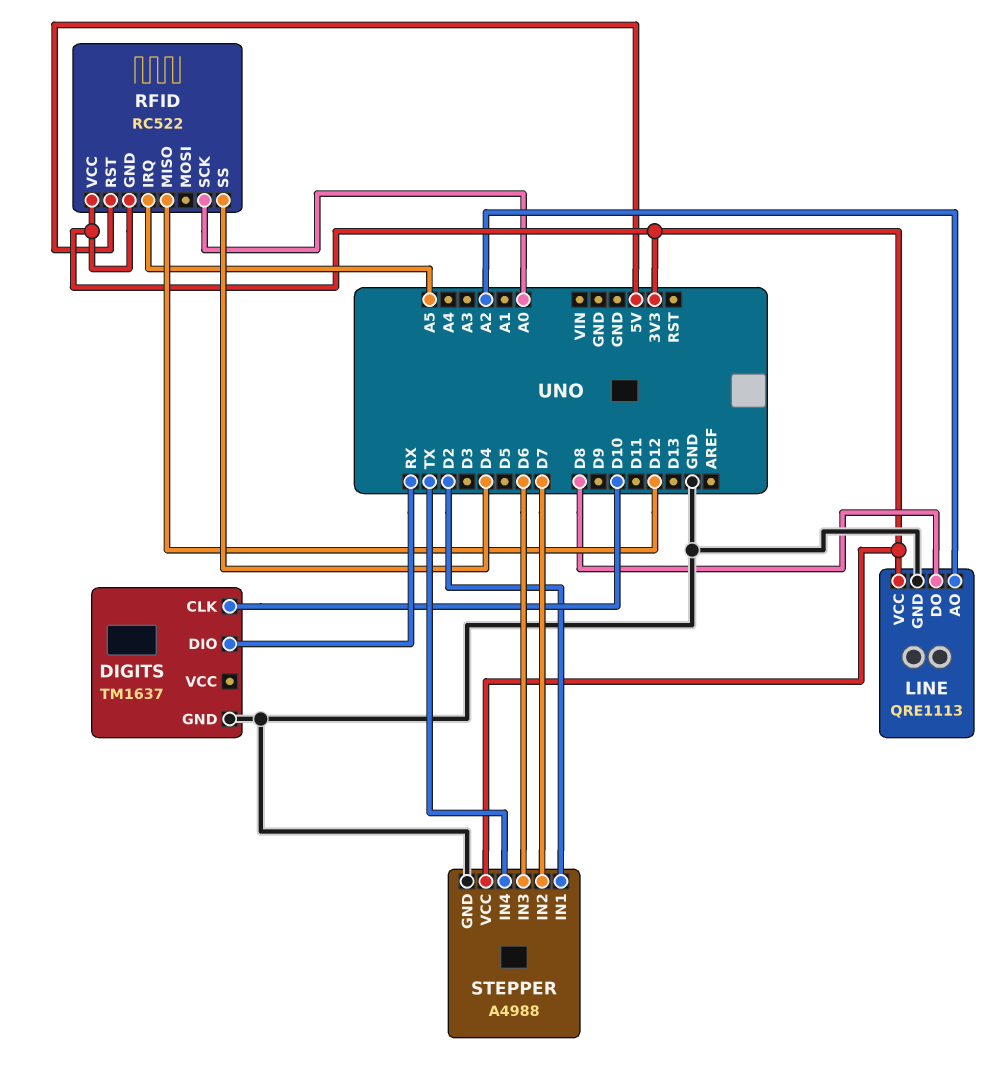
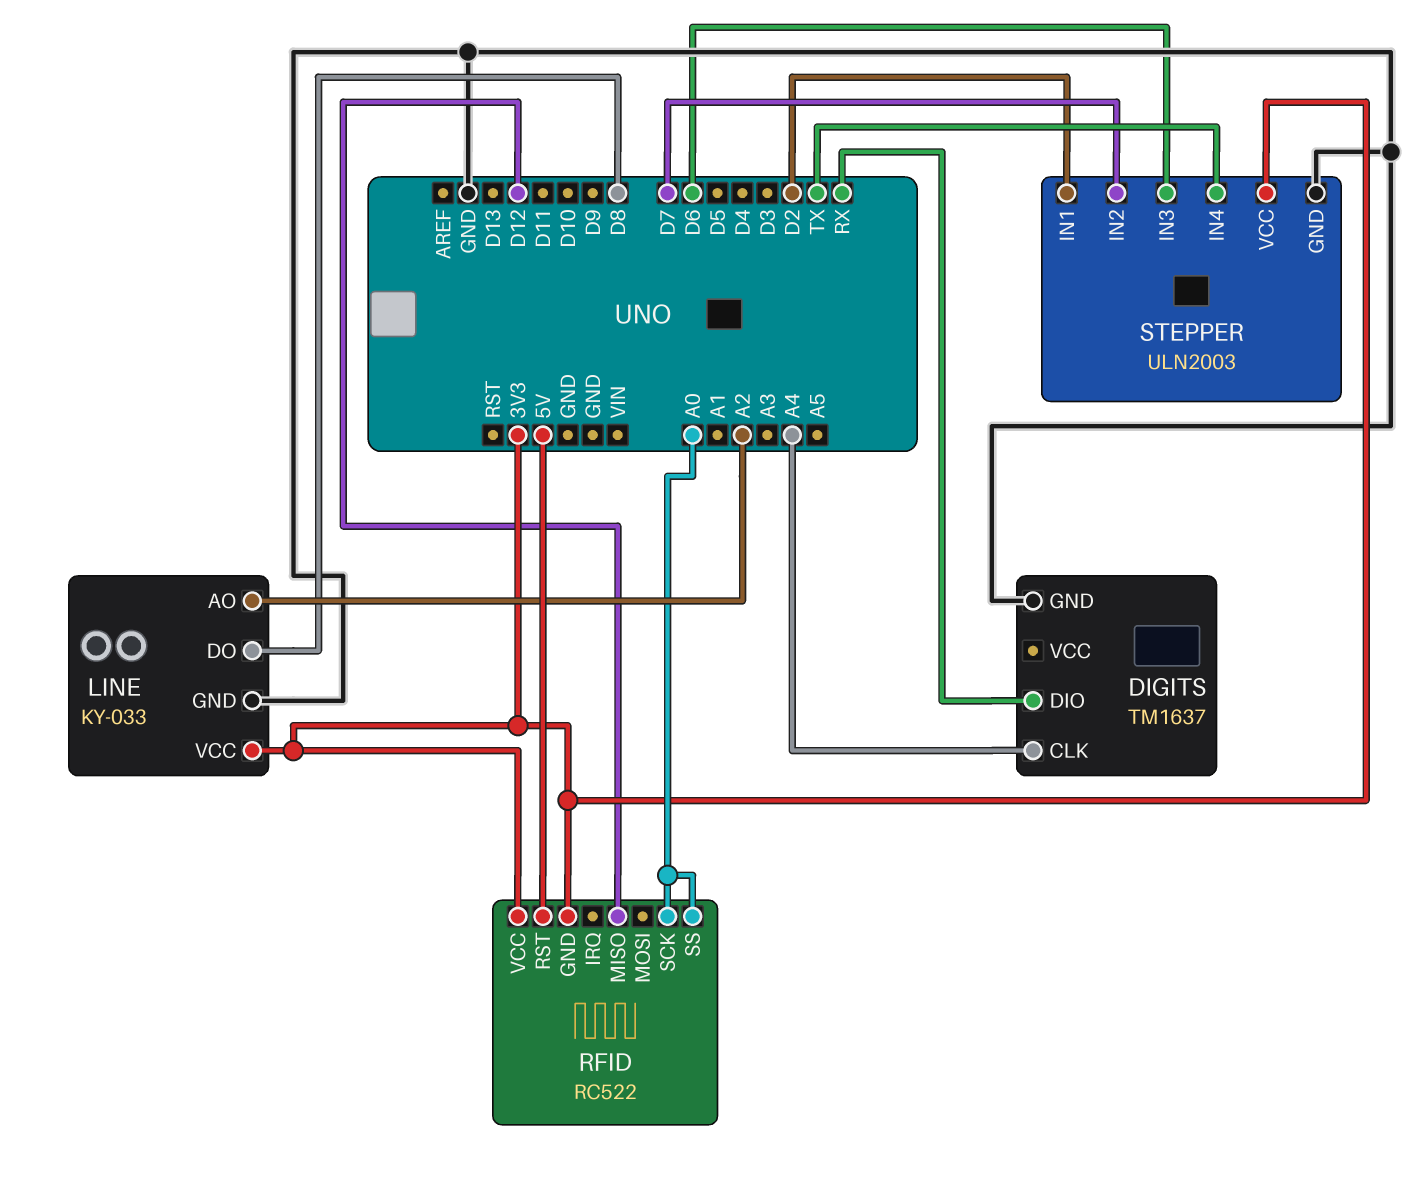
DIGITS pin CLK: D10 -> A4
LINE: QRE1113 -> KY-033
RFID pin IRQ: A5 -> none
RFID pin SS: D4 -> A0
STEPPER: A4988 -> ULN2003

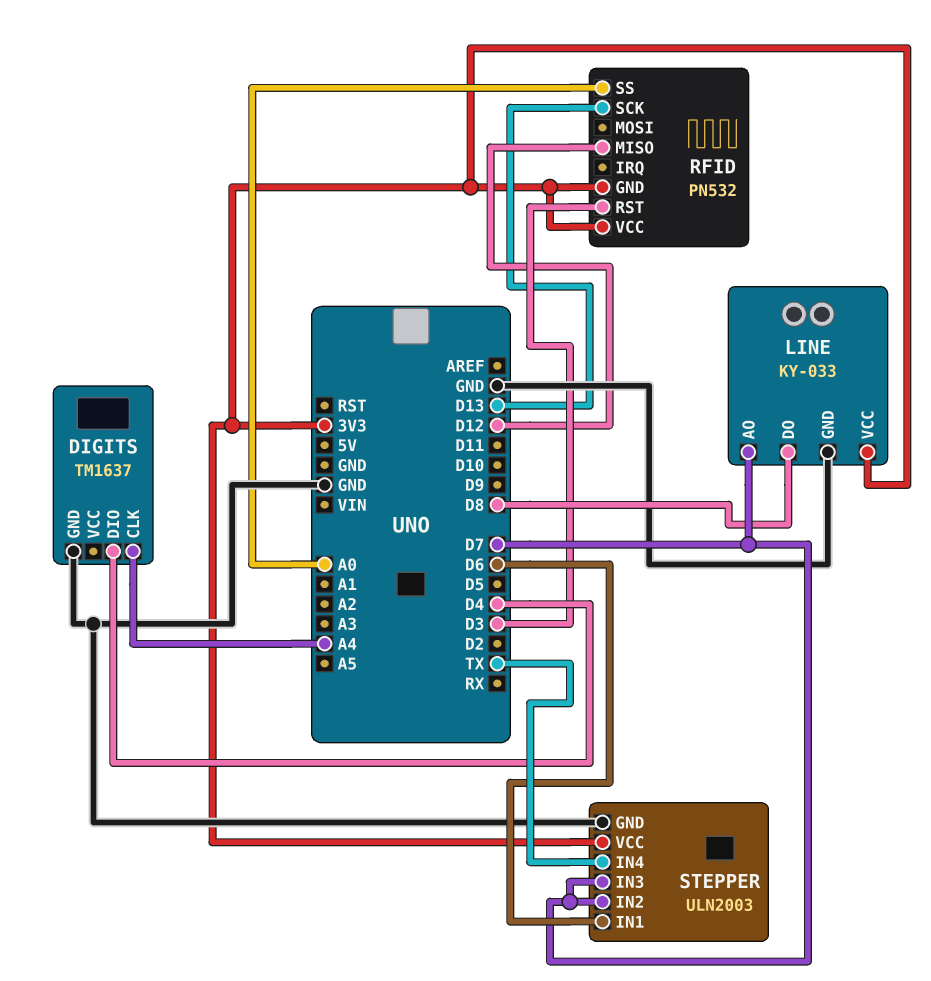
DIGITS pin DIO: RX -> D4
LINE pin AO: A2 -> D7
RFID: RC522 -> PN532
RFID pin RST: 5V -> D3
RFID pin SCK: A0 -> D13
STEPPER pin IN1: D2 -> D6
STEPPER pin IN3: D6 -> D7

